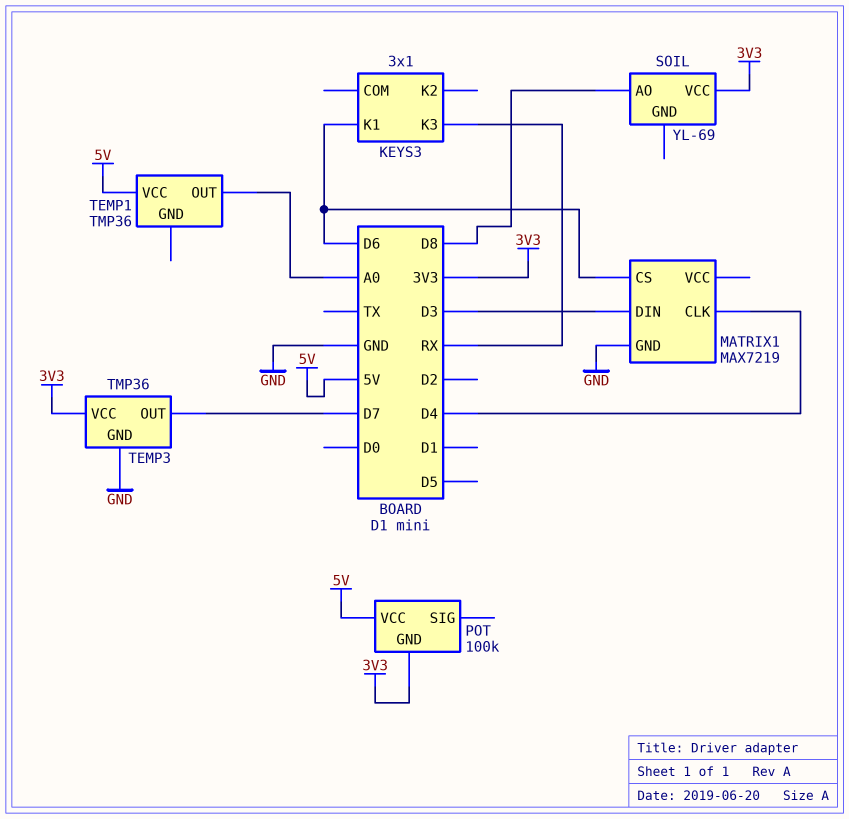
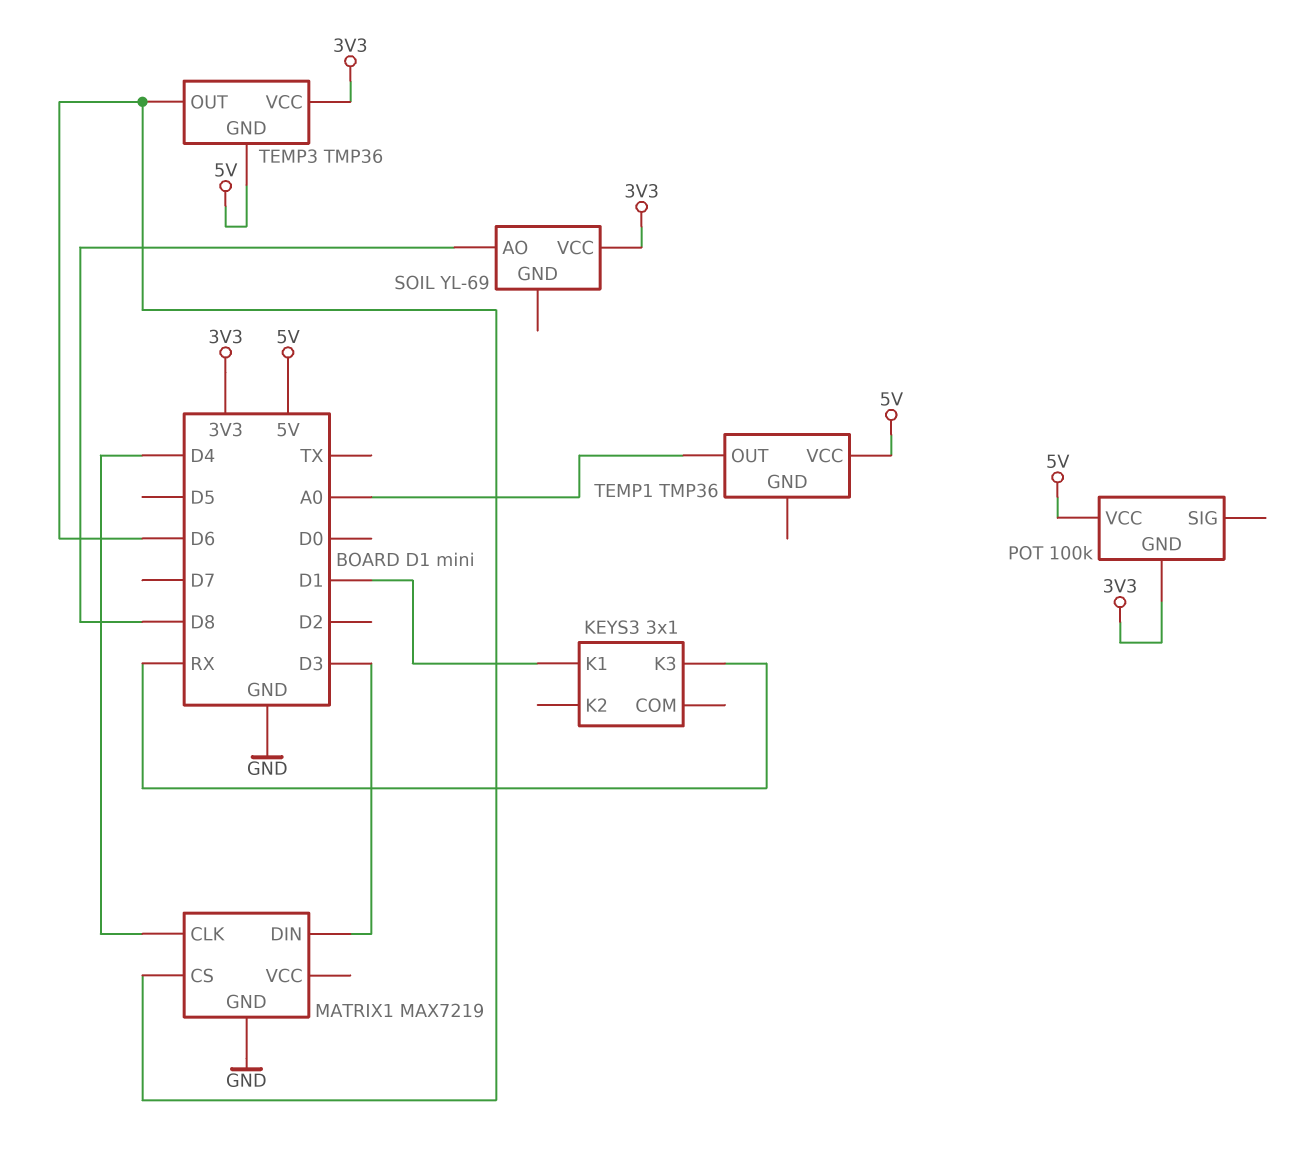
KEYS3 pin K1: D6 -> D1
TEMP3 pin GND: GND -> 5V
TEMP3 pin OUT: D7 -> D6

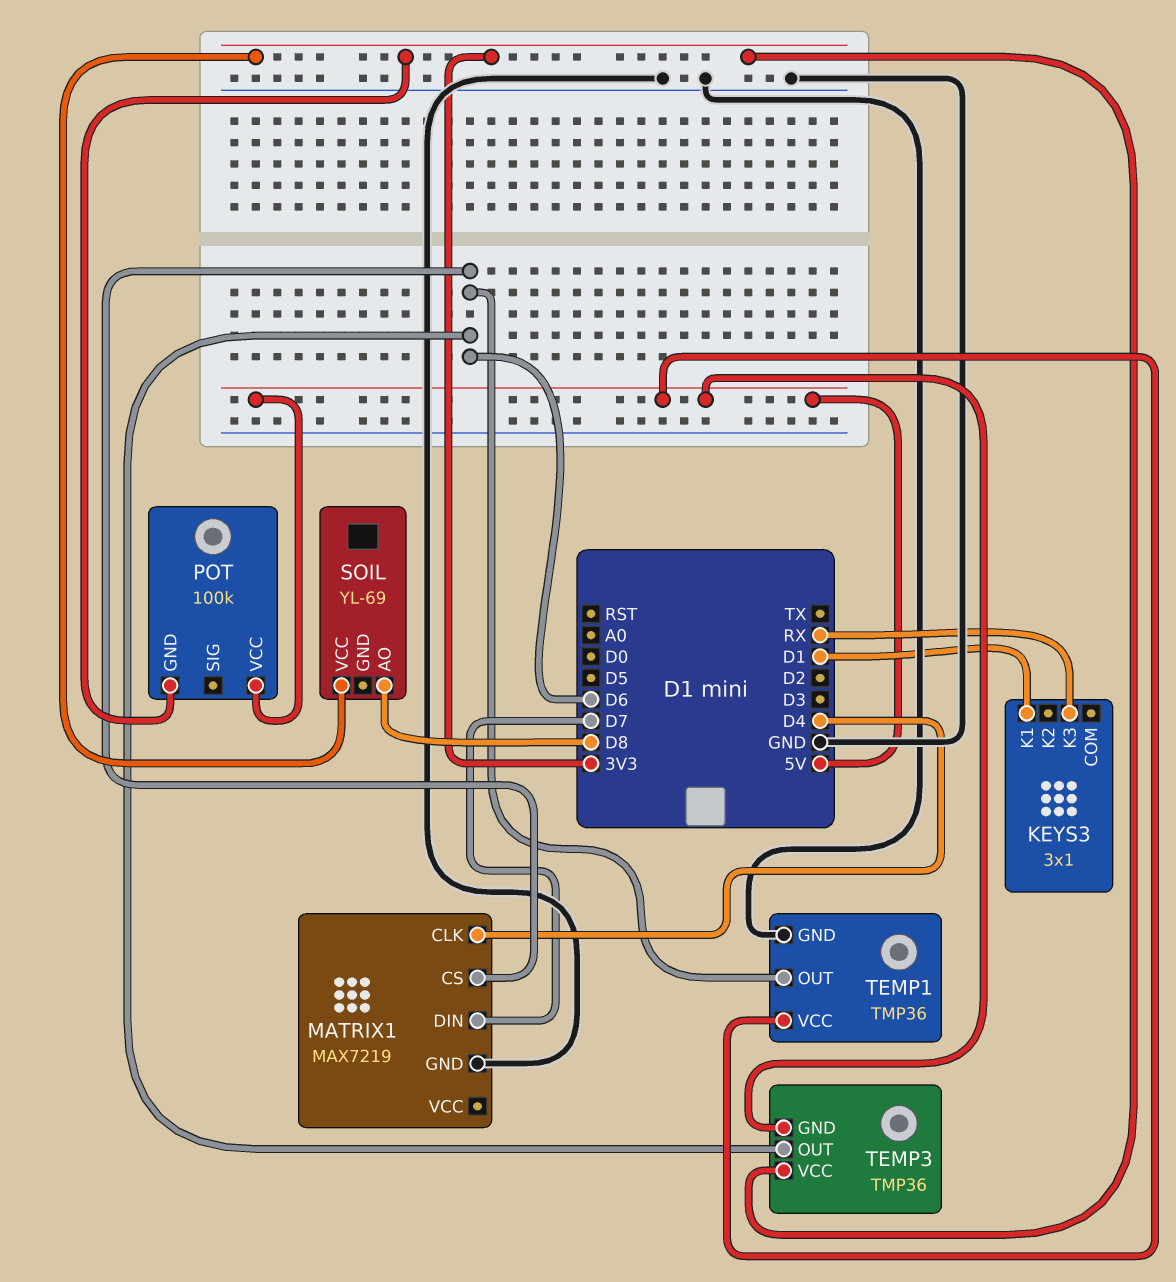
MATRIX1 pin DIN: D3 -> D7
TEMP1 pin GND: none -> GND
TEMP1 pin OUT: A0 -> D6

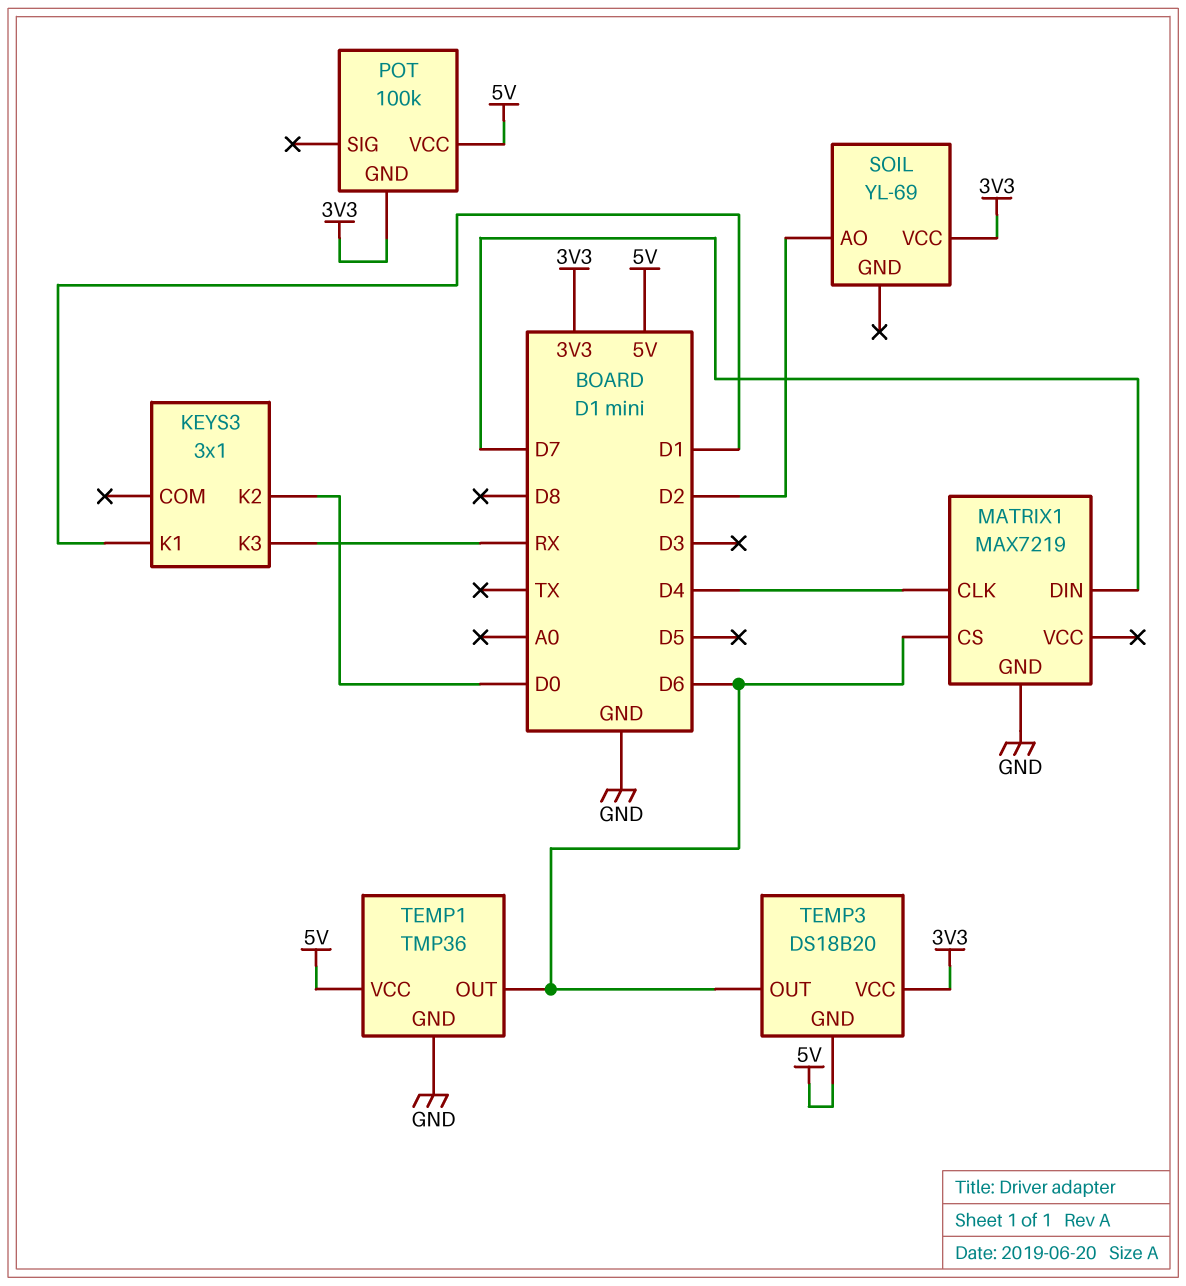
KEYS3 pin K2: none -> D0
SOIL pin AO: D8 -> D2
TEMP3: TMP36 -> DS18B20

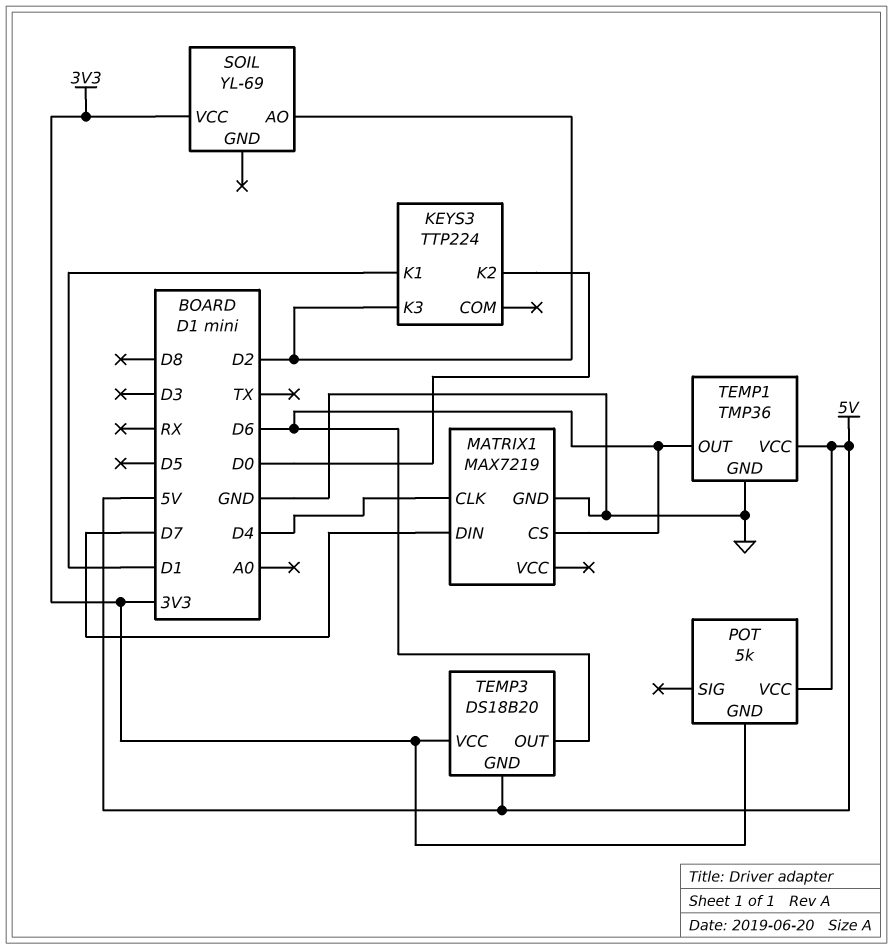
KEYS3: 3x1 -> TTP224
KEYS3 pin K3: RX -> D2
POT: 100k -> 5k

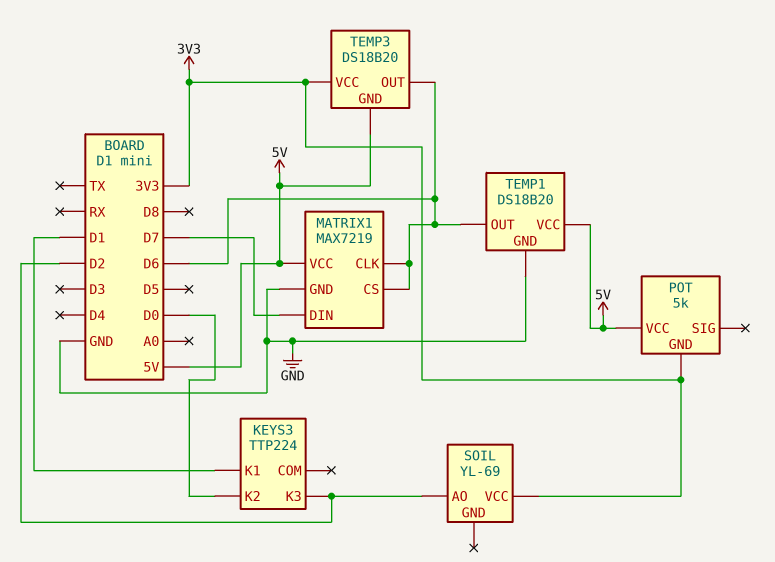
MATRIX1 pin CLK: D4 -> D6
MATRIX1 pin VCC: none -> 5V
TEMP1: TMP36 -> DS18B20

